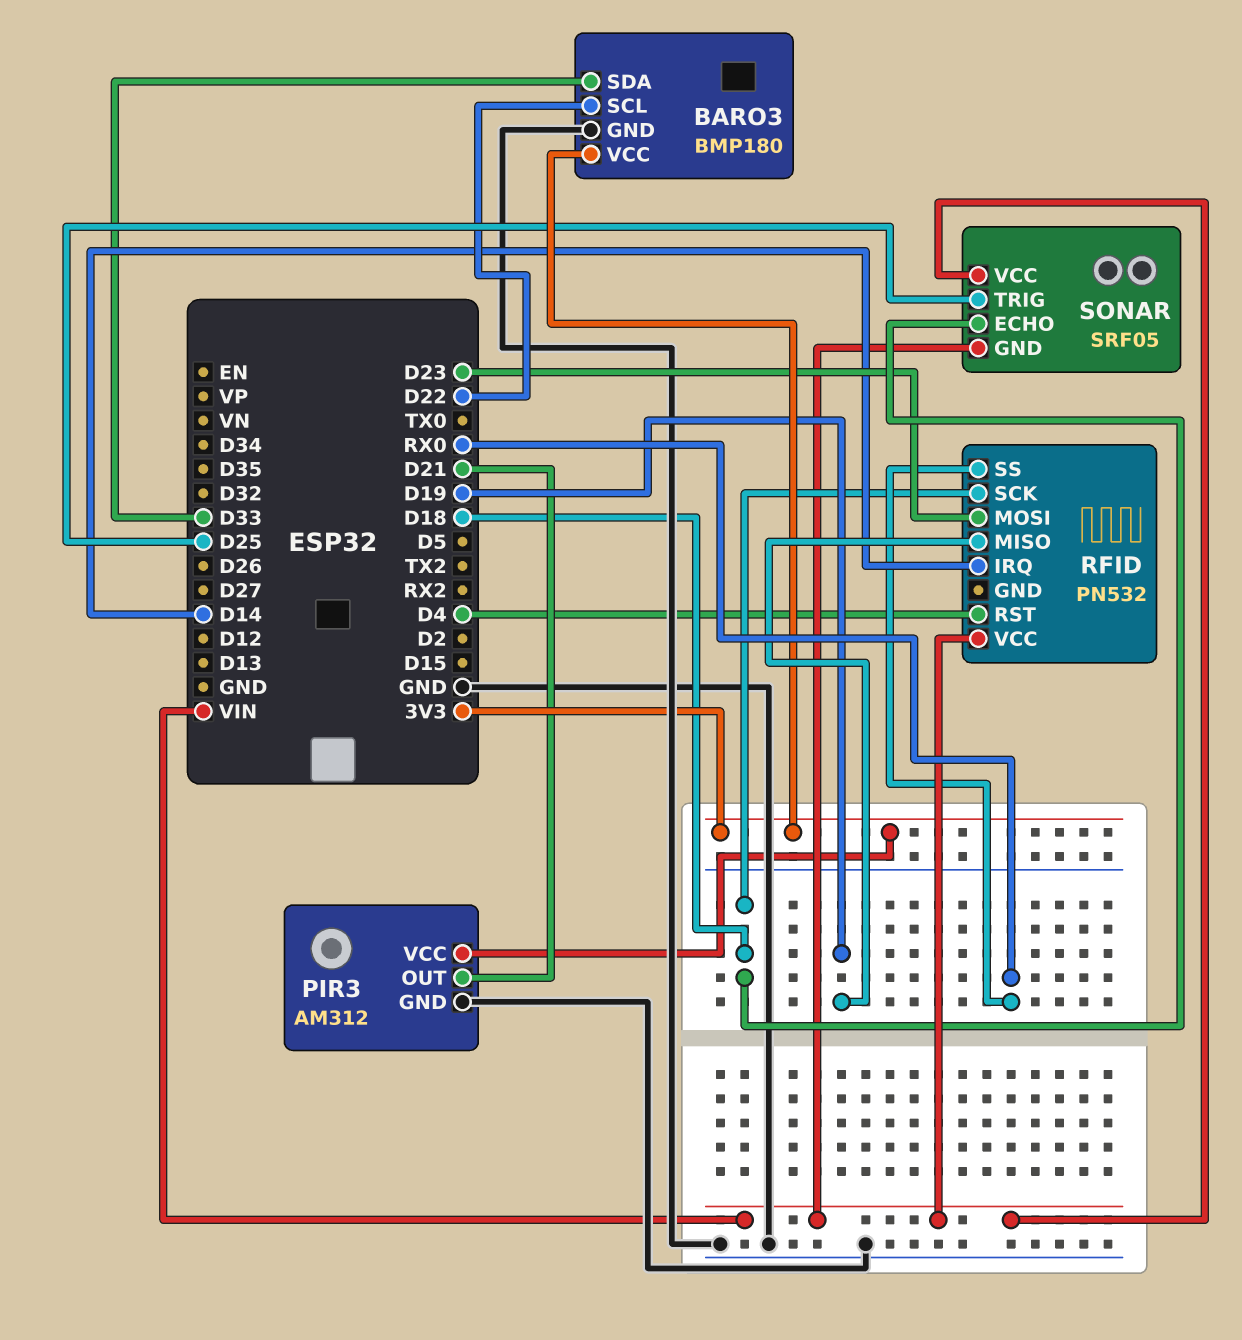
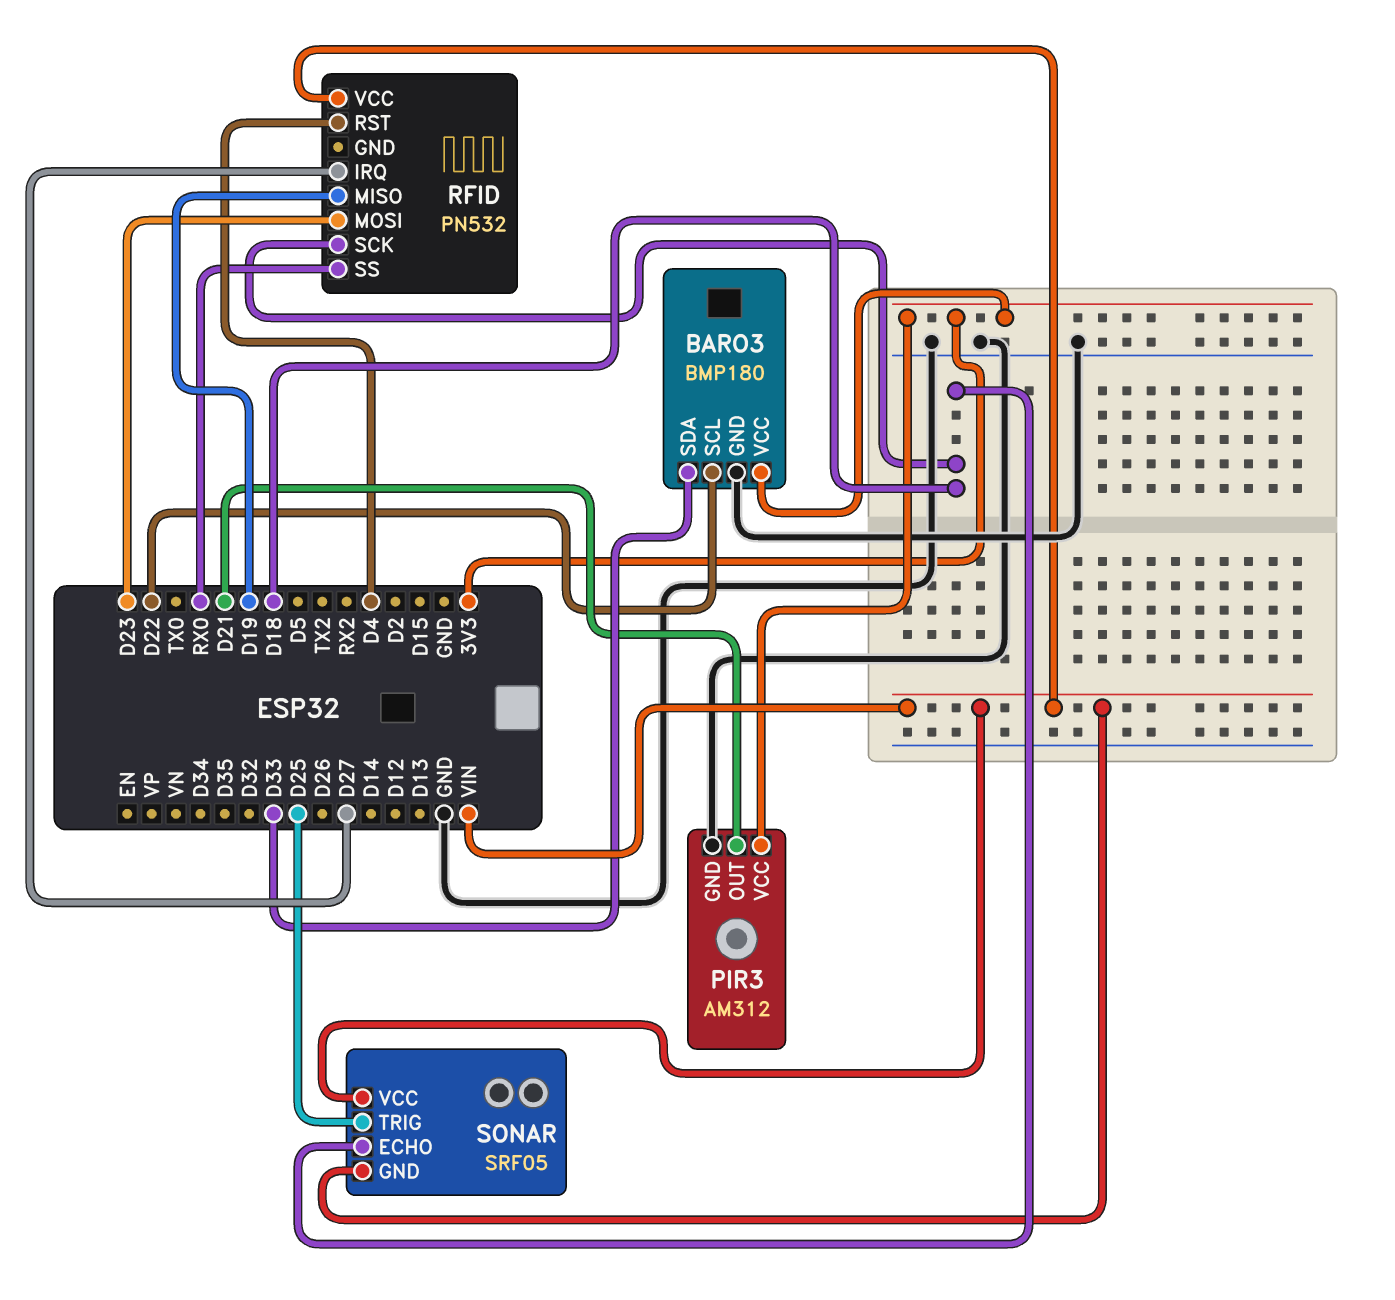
RFID pin IRQ: D14 -> D27

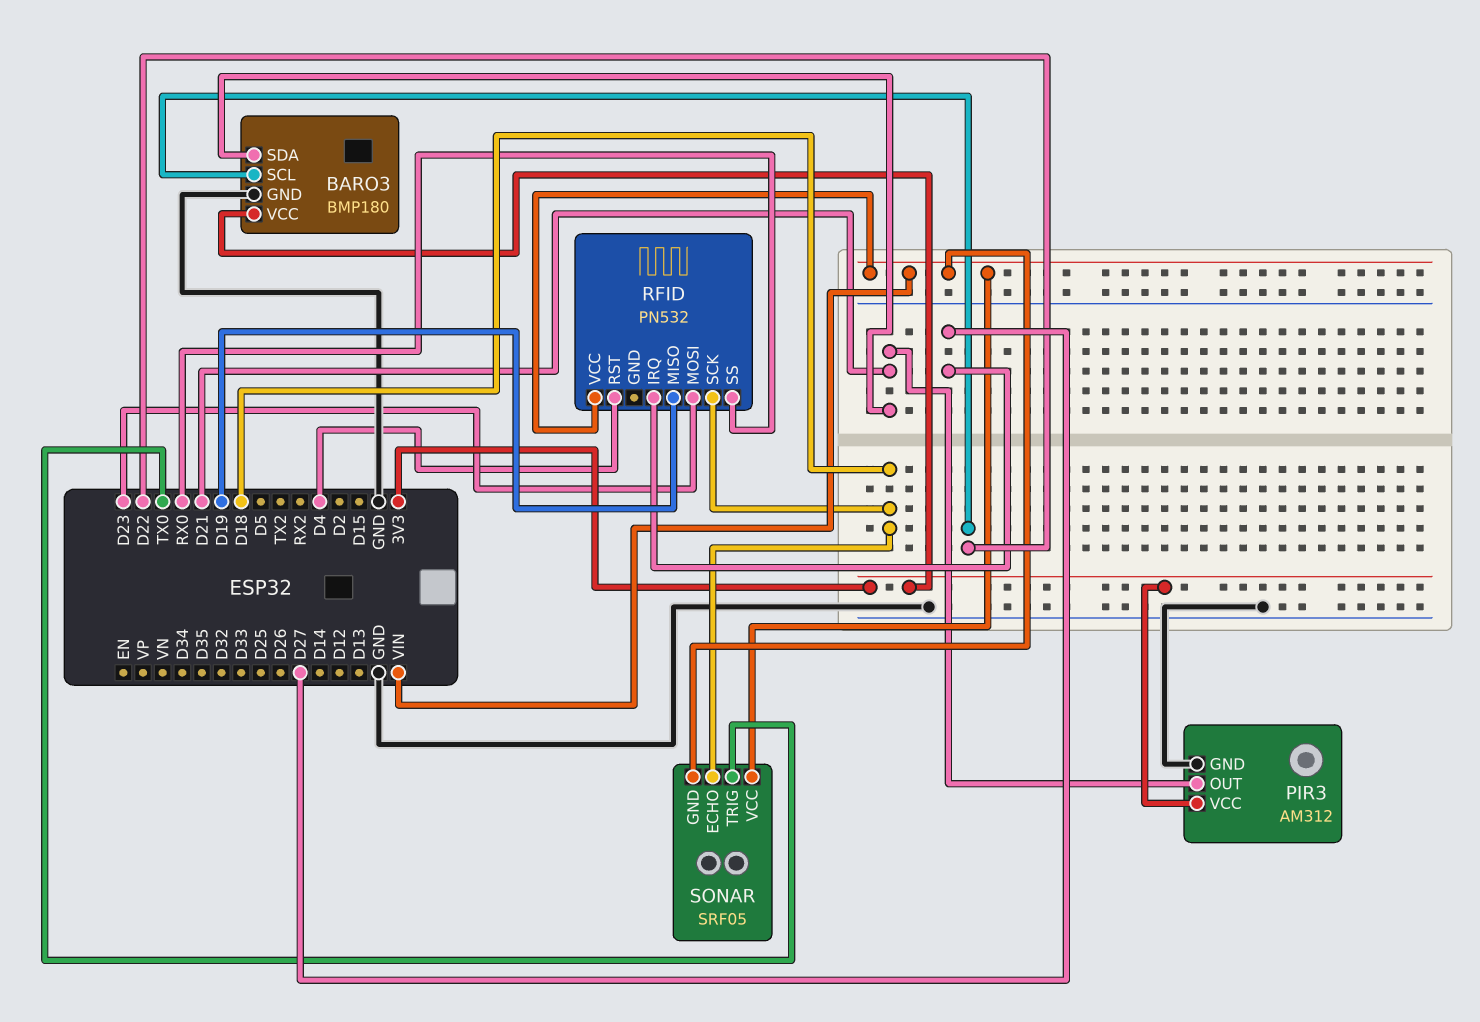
BARO3 pin SDA: D33 -> D21
SONAR pin TRIG: D25 -> TX0

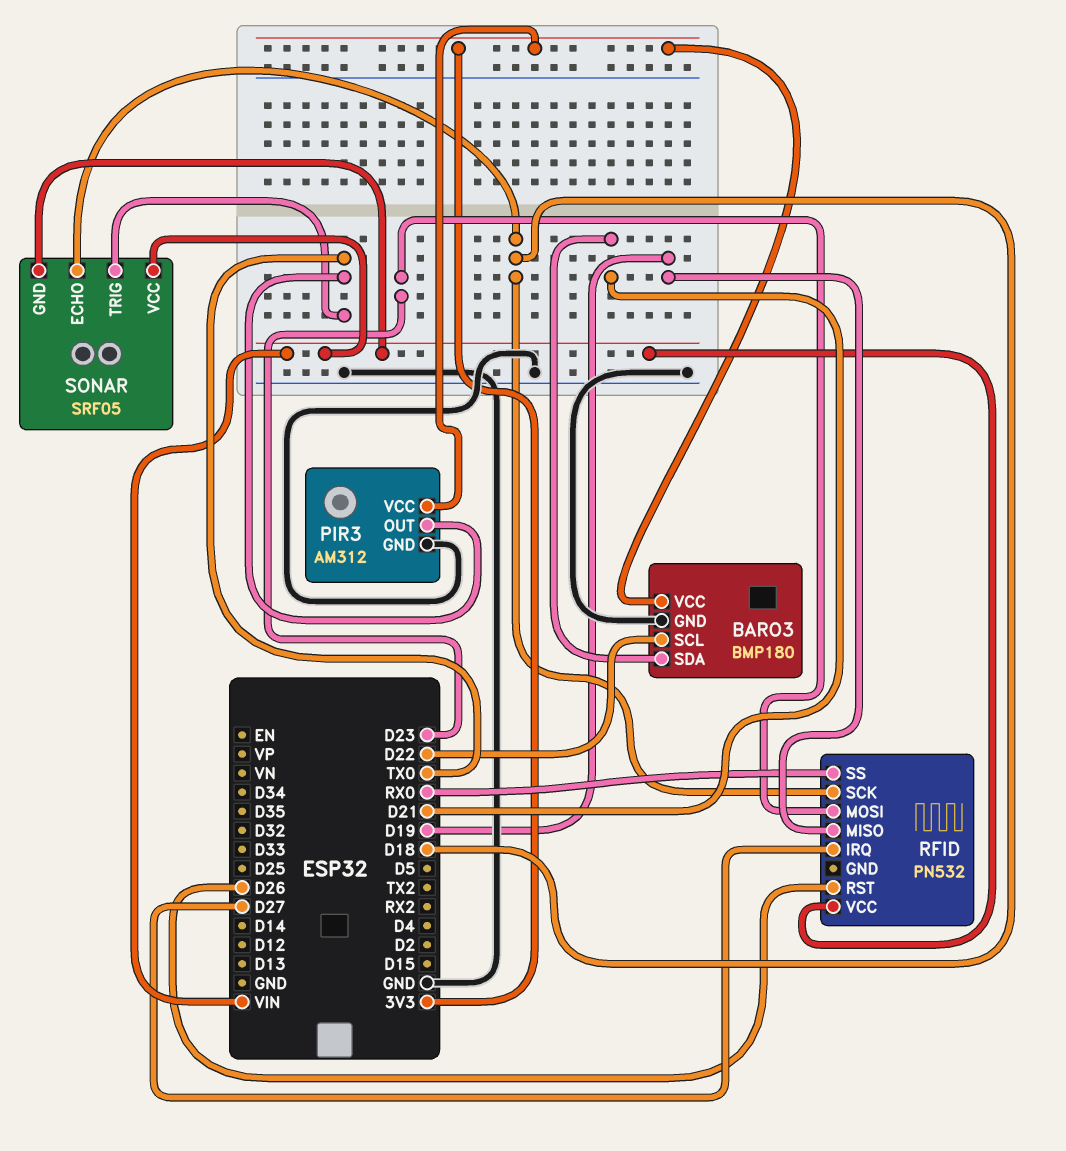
PIR3 pin OUT: D21 -> TX0
RFID pin RST: D4 -> D26

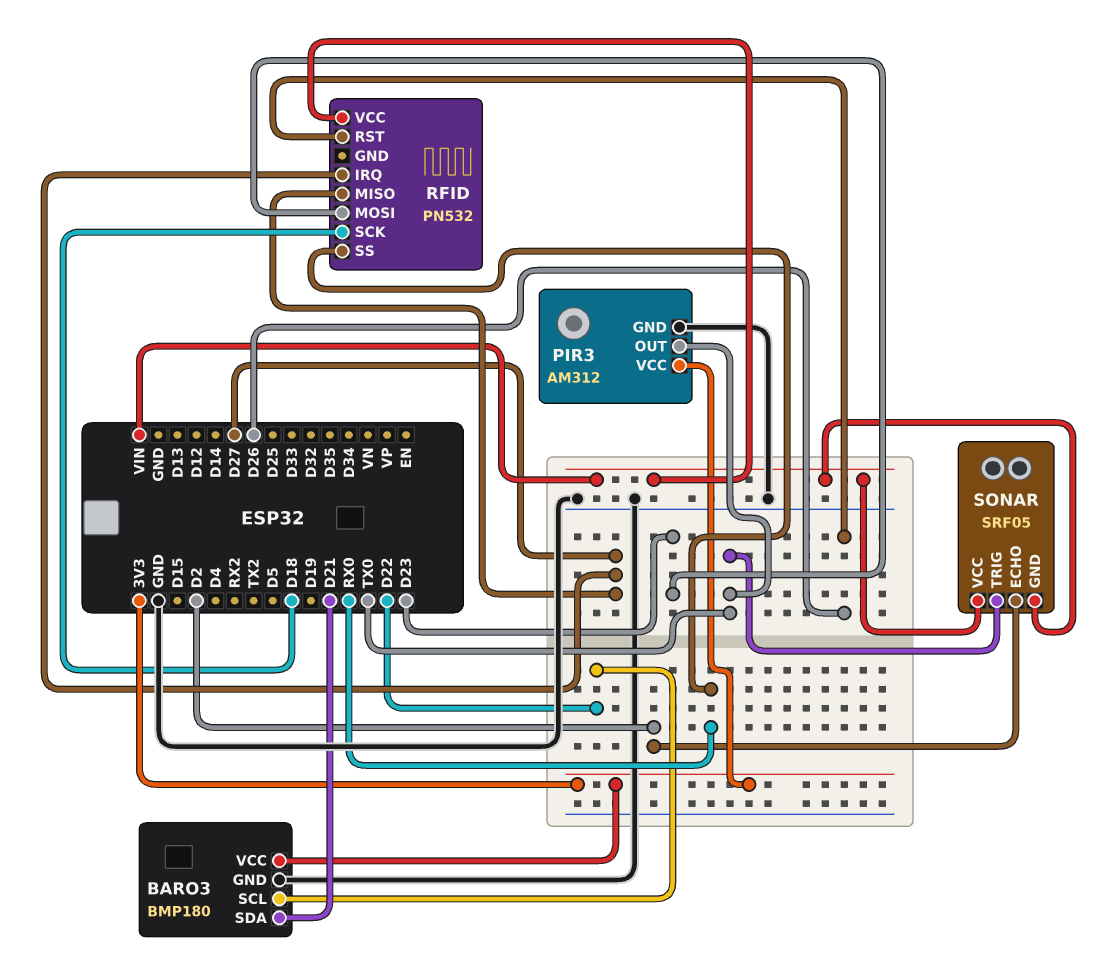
RFID pin MISO: D19 -> D27
SONAR pin ECHO: D18 -> D2

